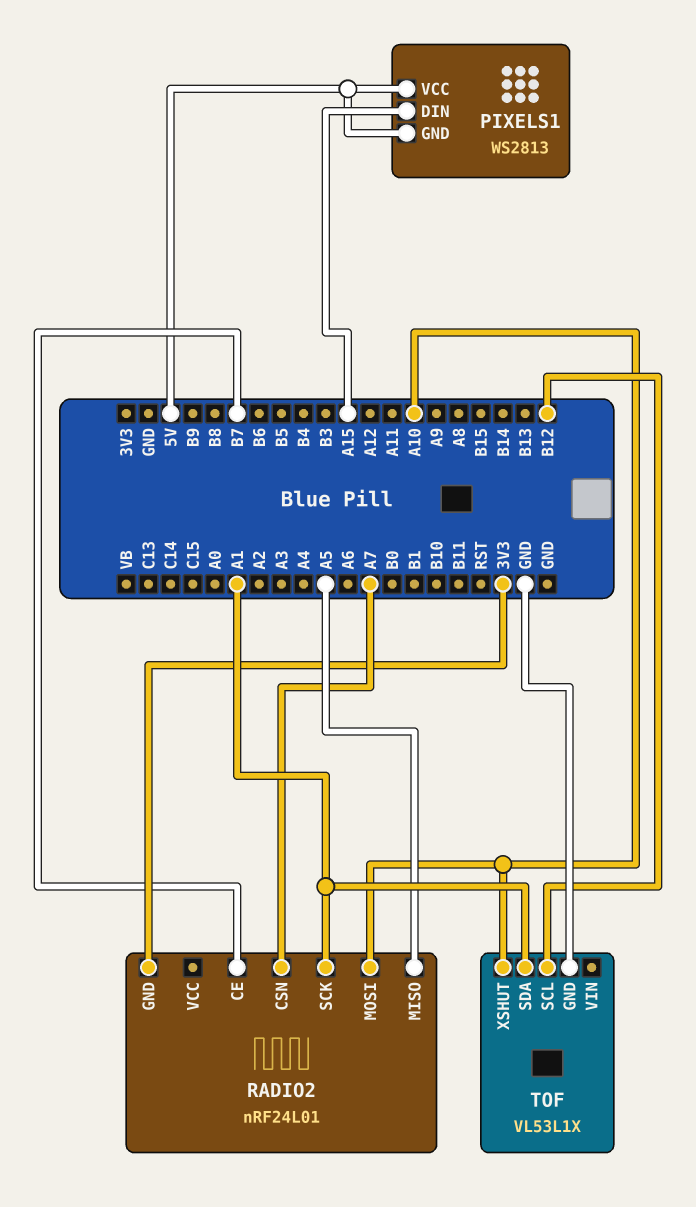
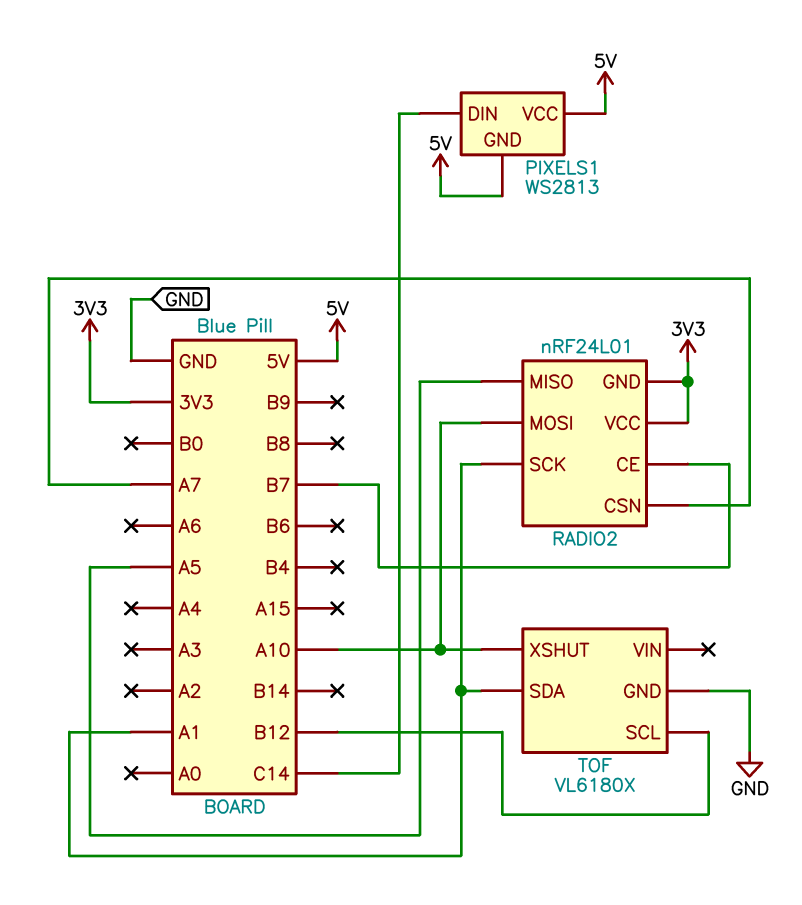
PIXELS1 pin DIN: A15 -> C14
RADIO2 pin VCC: none -> 3V3
TOF: VL53L1X -> VL6180X

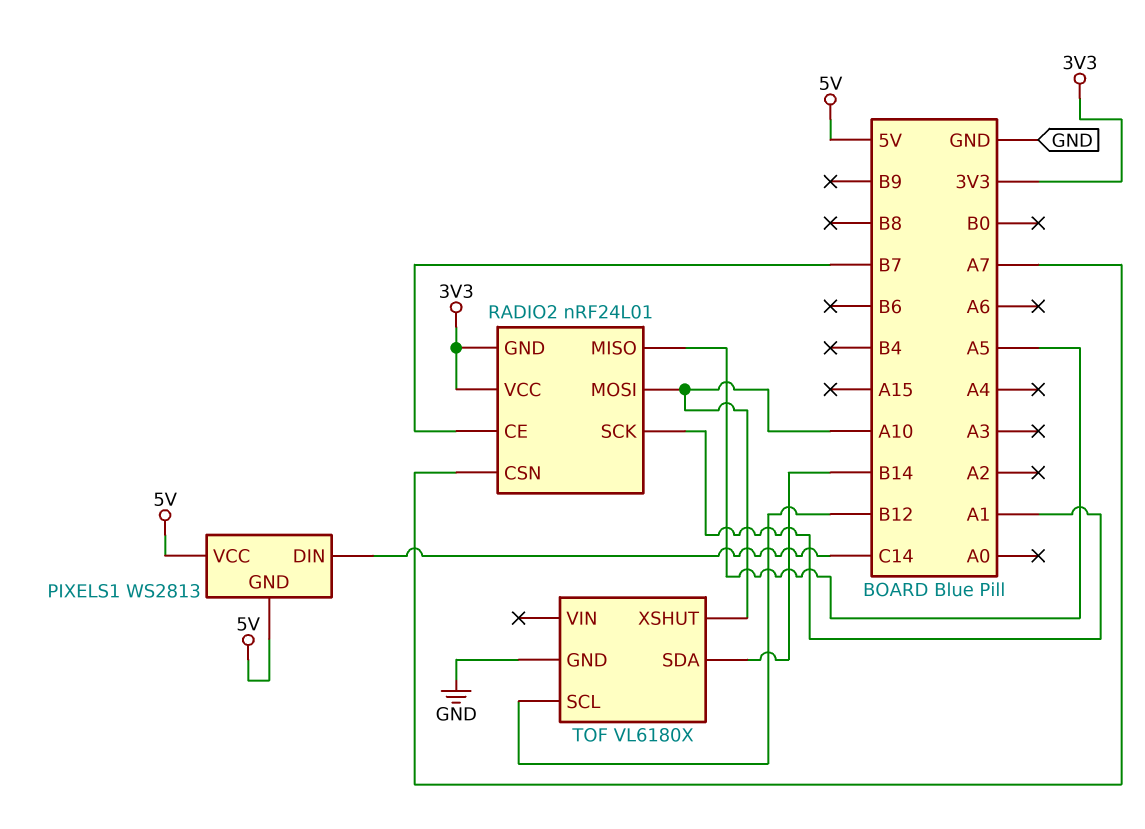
TOF pin SDA: A1 -> B14

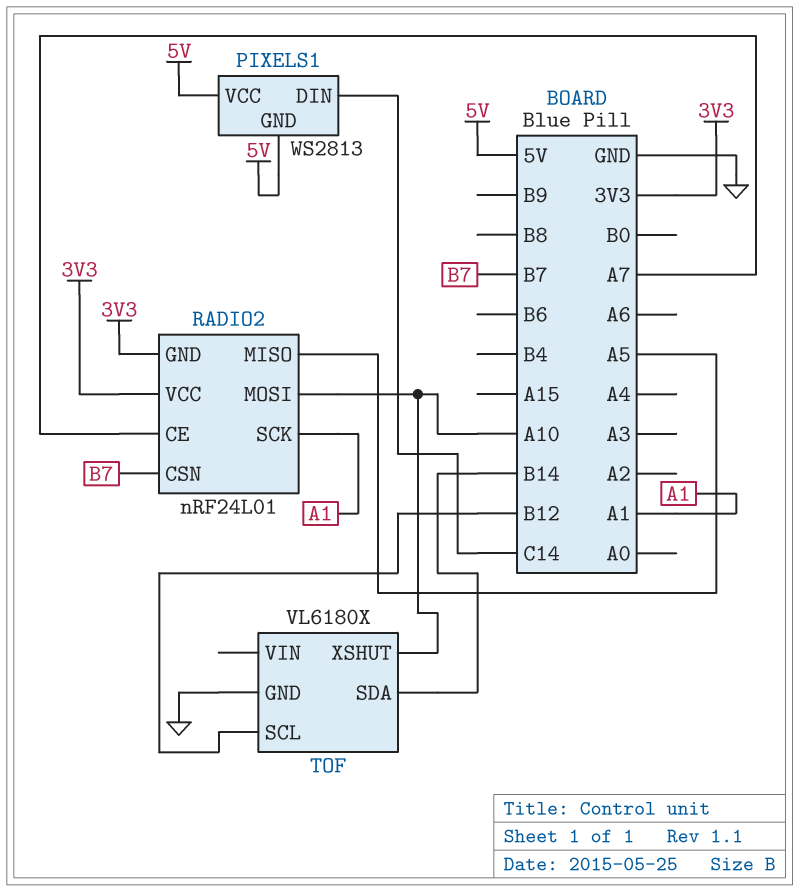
RADIO2 pin CE: B7 -> A7
RADIO2 pin CSN: A7 -> B7

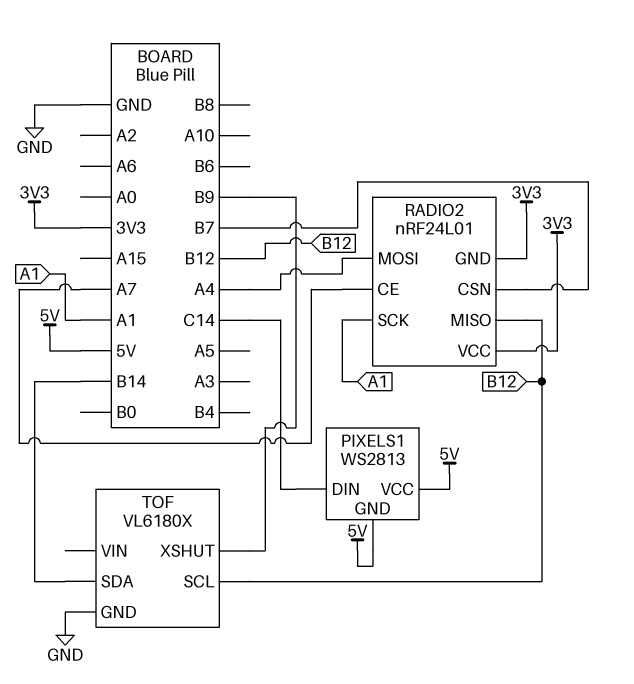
RADIO2 pin MISO: A5 -> B12
RADIO2 pin MOSI: A10 -> A4
TOF pin XSHUT: A10 -> B9

